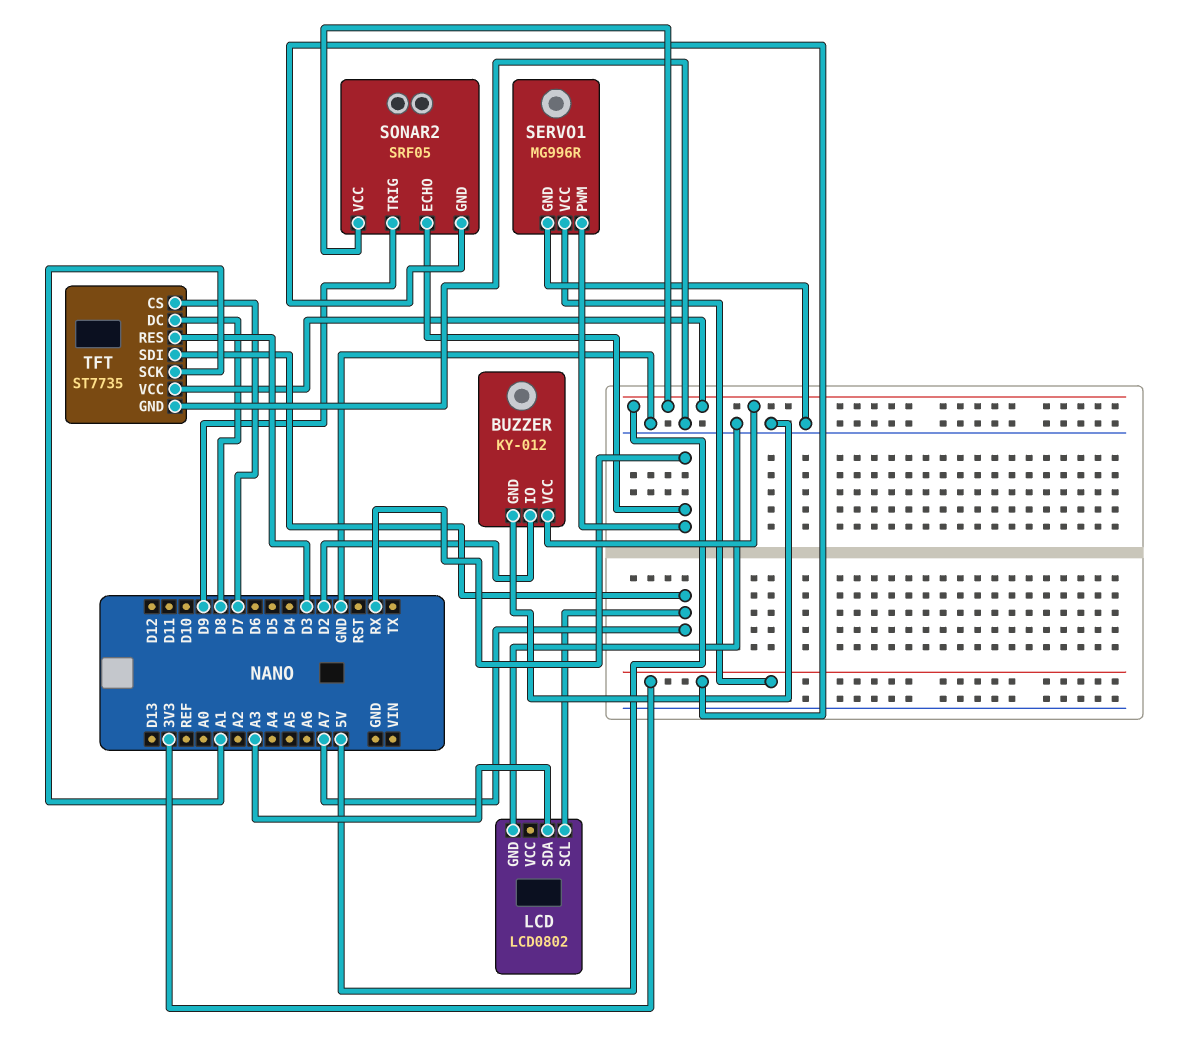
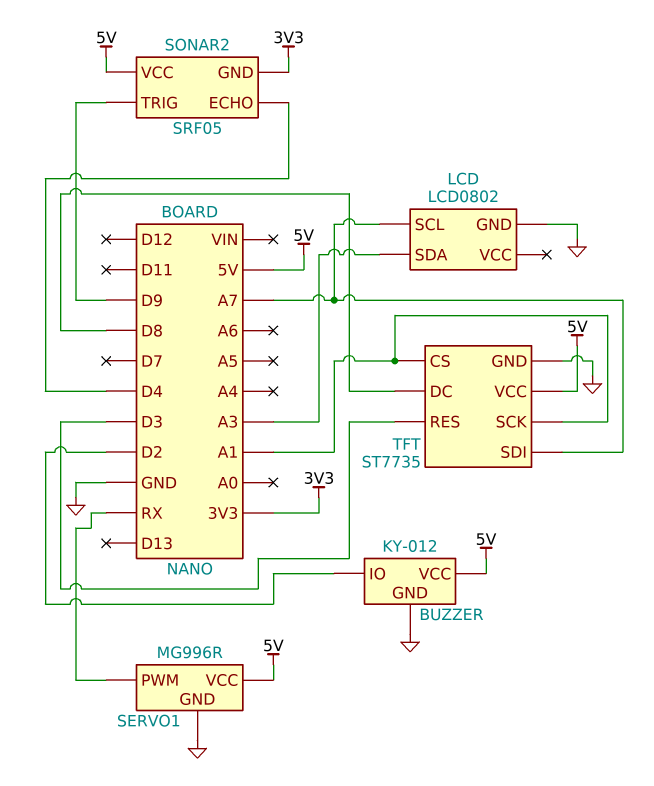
SERVO1 pin VCC: 3V3 -> 5V
SONAR2 pin ECHO: RX -> D4
TFT pin CS: D7 -> A1

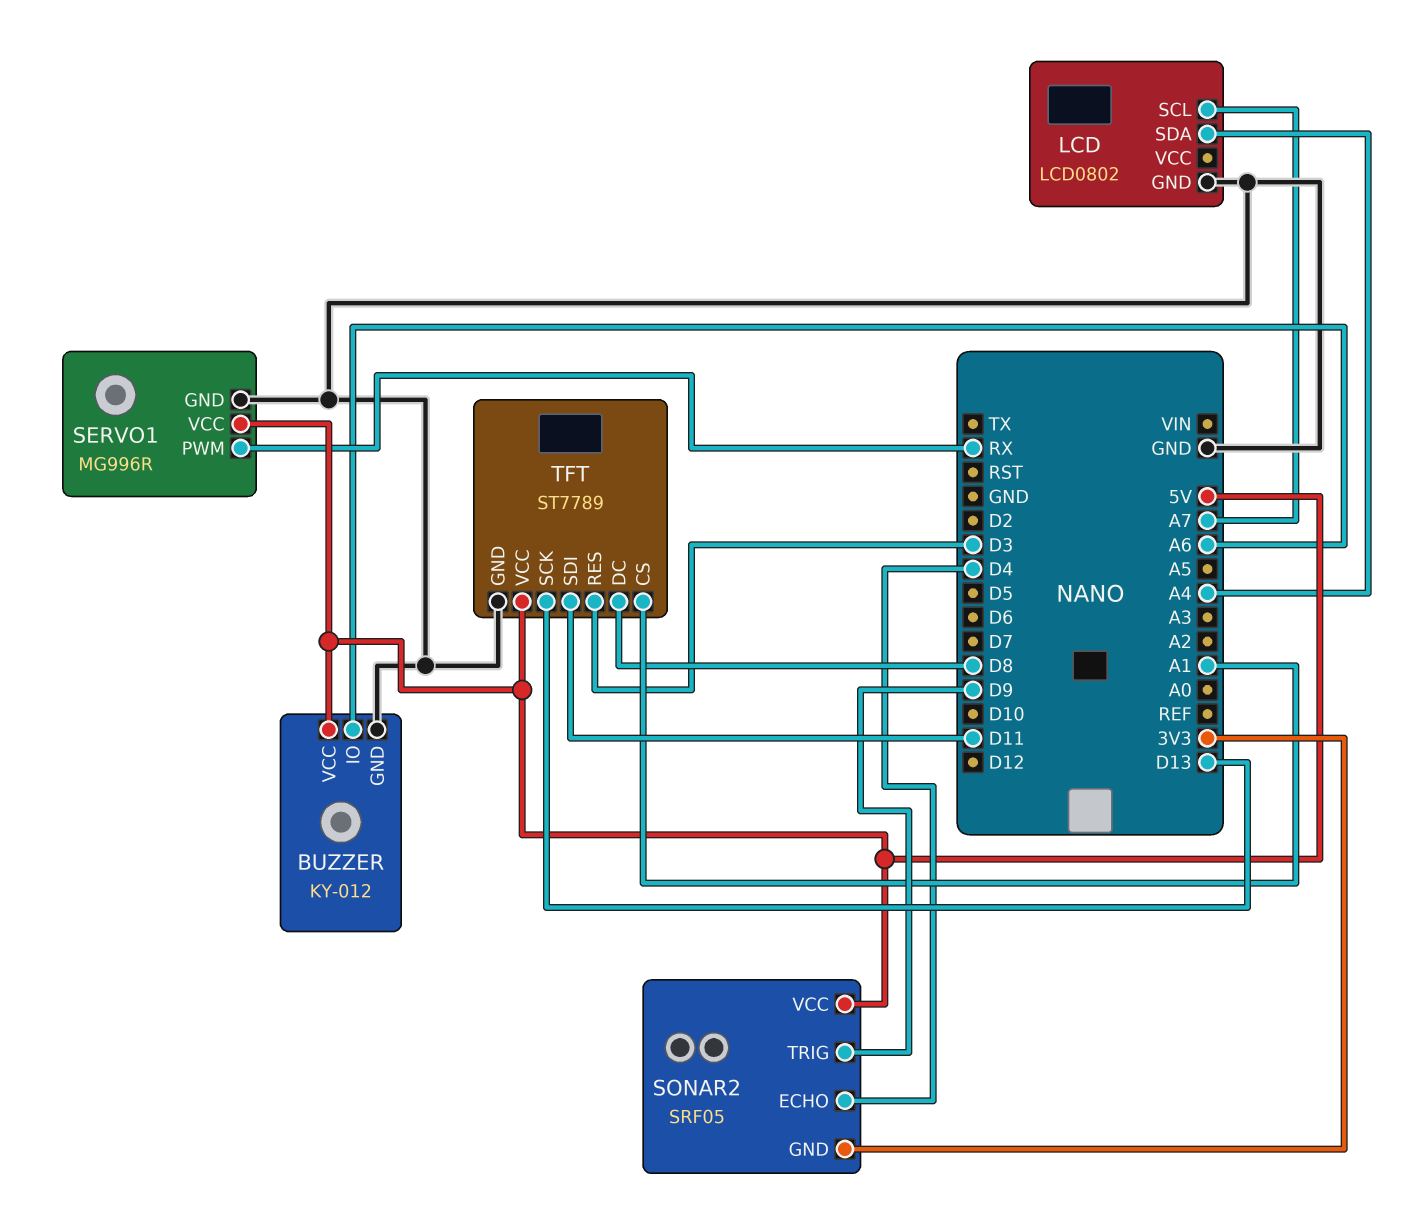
BUZZER pin IO: D2 -> A6
LCD pin SDA: A3 -> A4
TFT: ST7735 -> ST7789
TFT pin SCK: A1 -> D13
TFT pin SDI: A7 -> D11

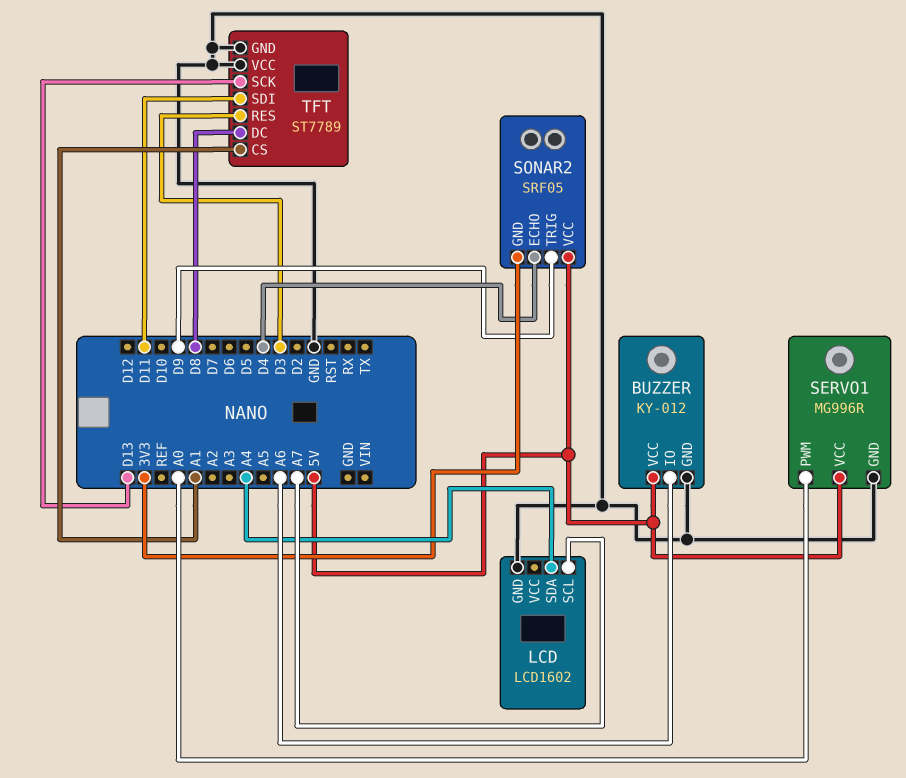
LCD: LCD0802 -> LCD1602
SERVO1 pin PWM: RX -> A0
TFT pin VCC: 5V -> GND

